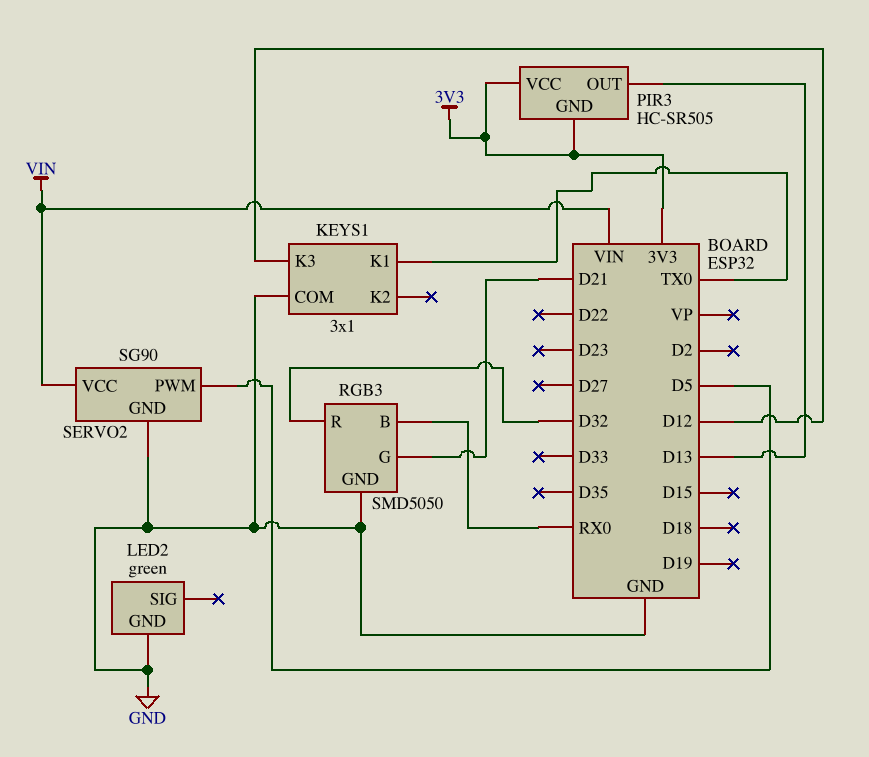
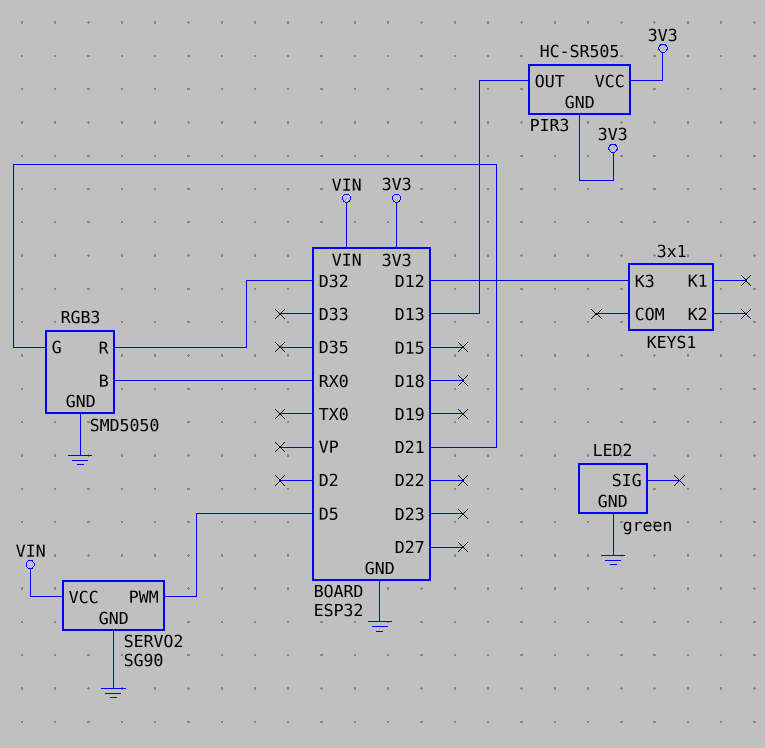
KEYS1 pin COM: GND -> none
KEYS1 pin K1: TX0 -> none

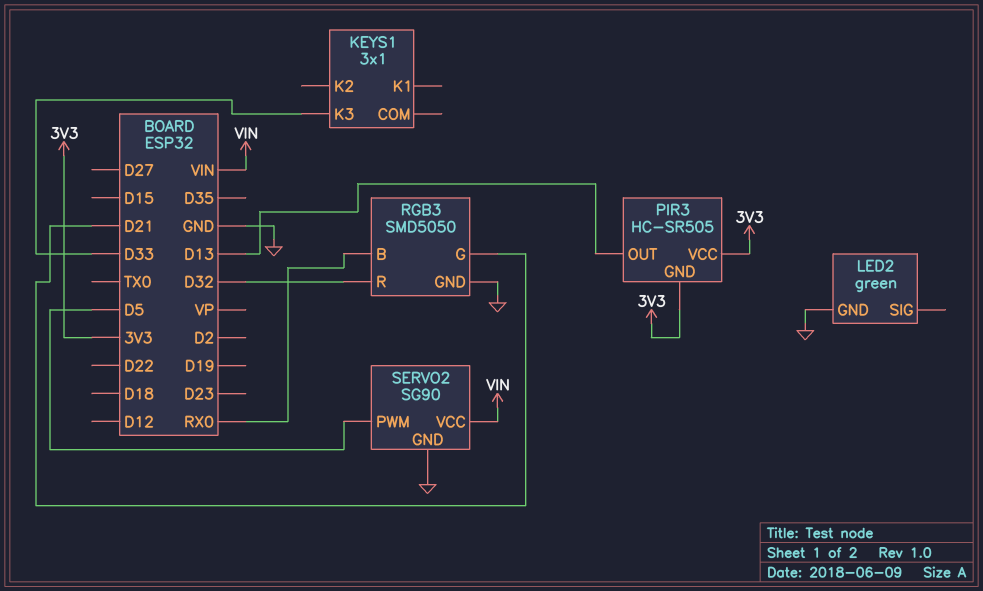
KEYS1 pin K3: D12 -> D33

